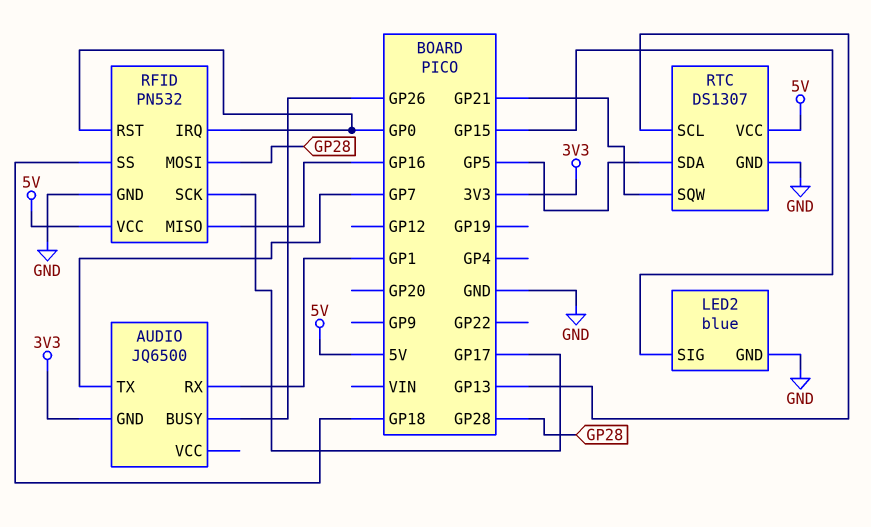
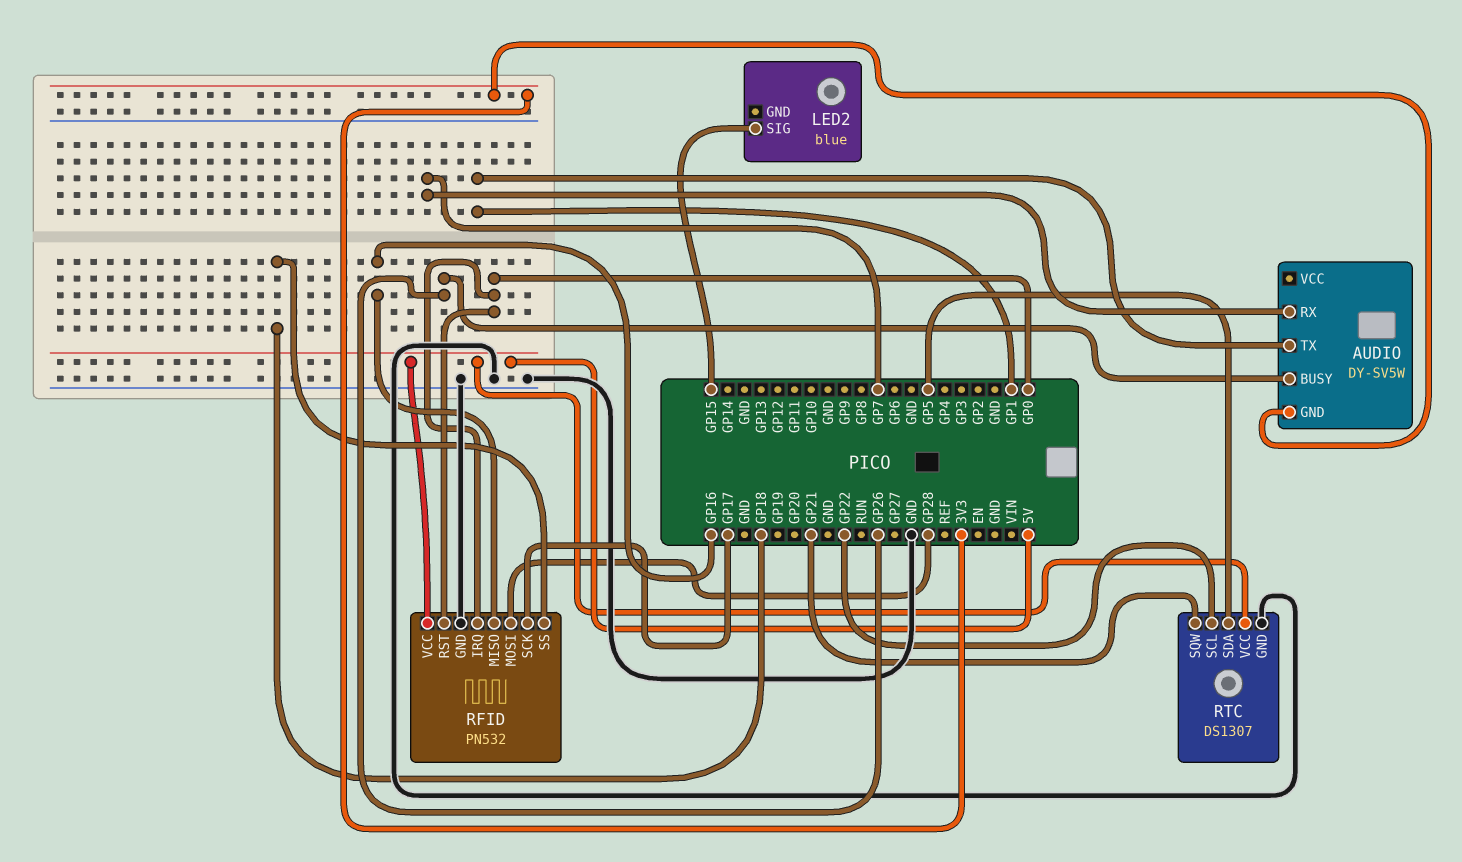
AUDIO: JQ6500 -> DY-SV5W
AUDIO pin RX: GP1 -> GP7
AUDIO pin TX: GP7 -> GP1
LED2 pin GND: GND -> none
RTC pin SCL: GP13 -> GP22

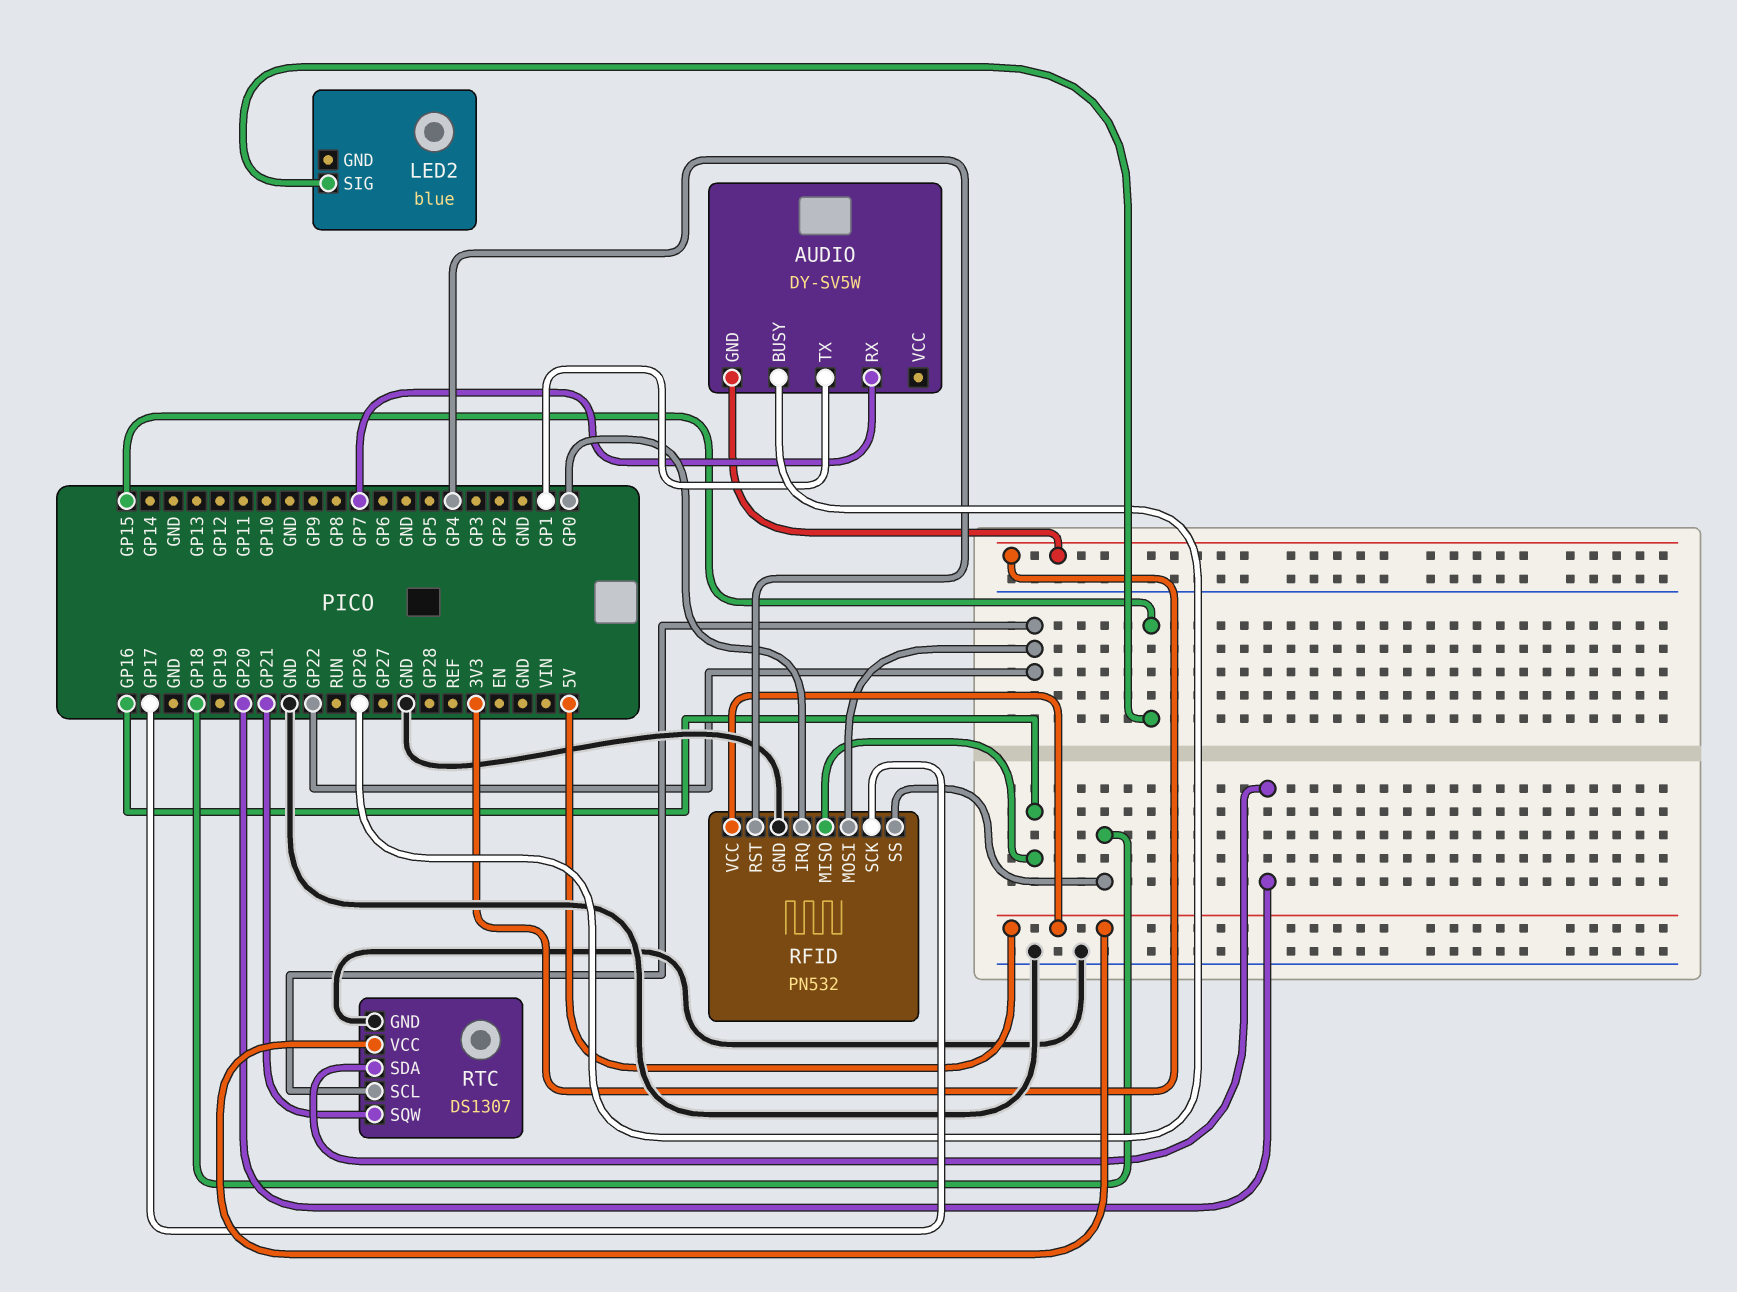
RFID pin MOSI: GP28 -> GP22
RFID pin RST: GP0 -> GP4
RTC pin SDA: GP5 -> GP20

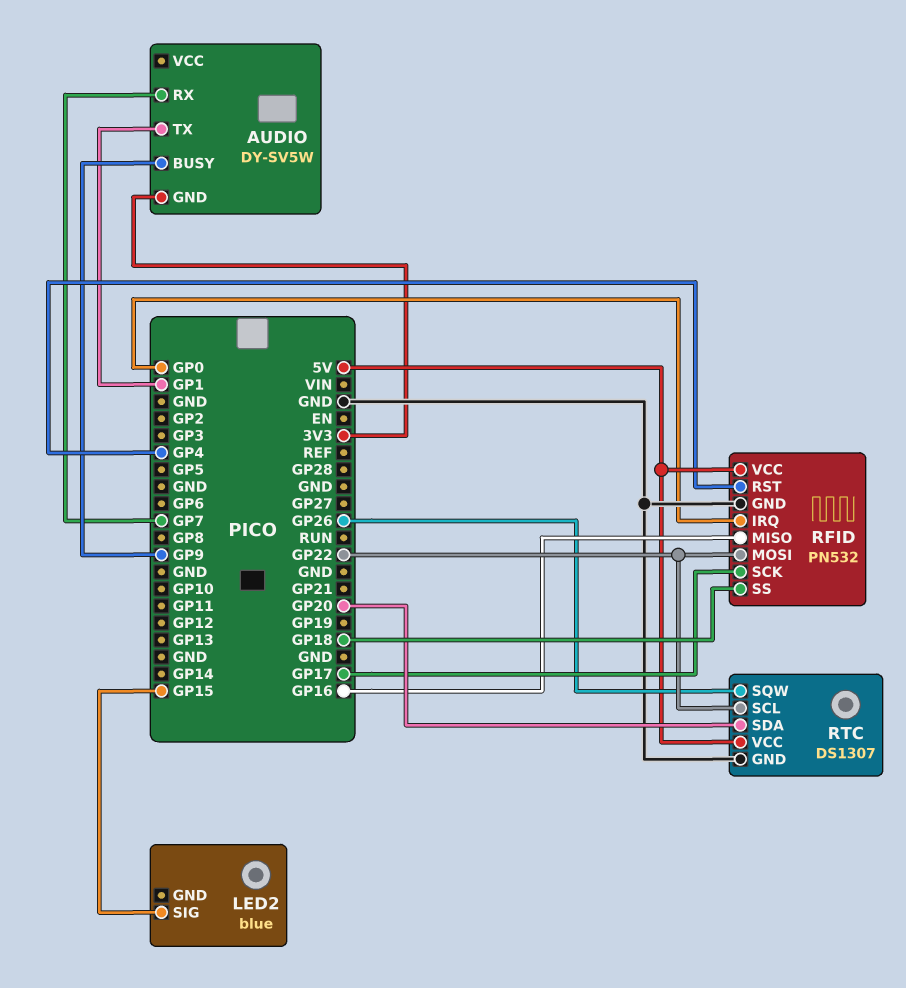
AUDIO pin BUSY: GP26 -> GP9
RTC pin SQW: GP21 -> GP26

